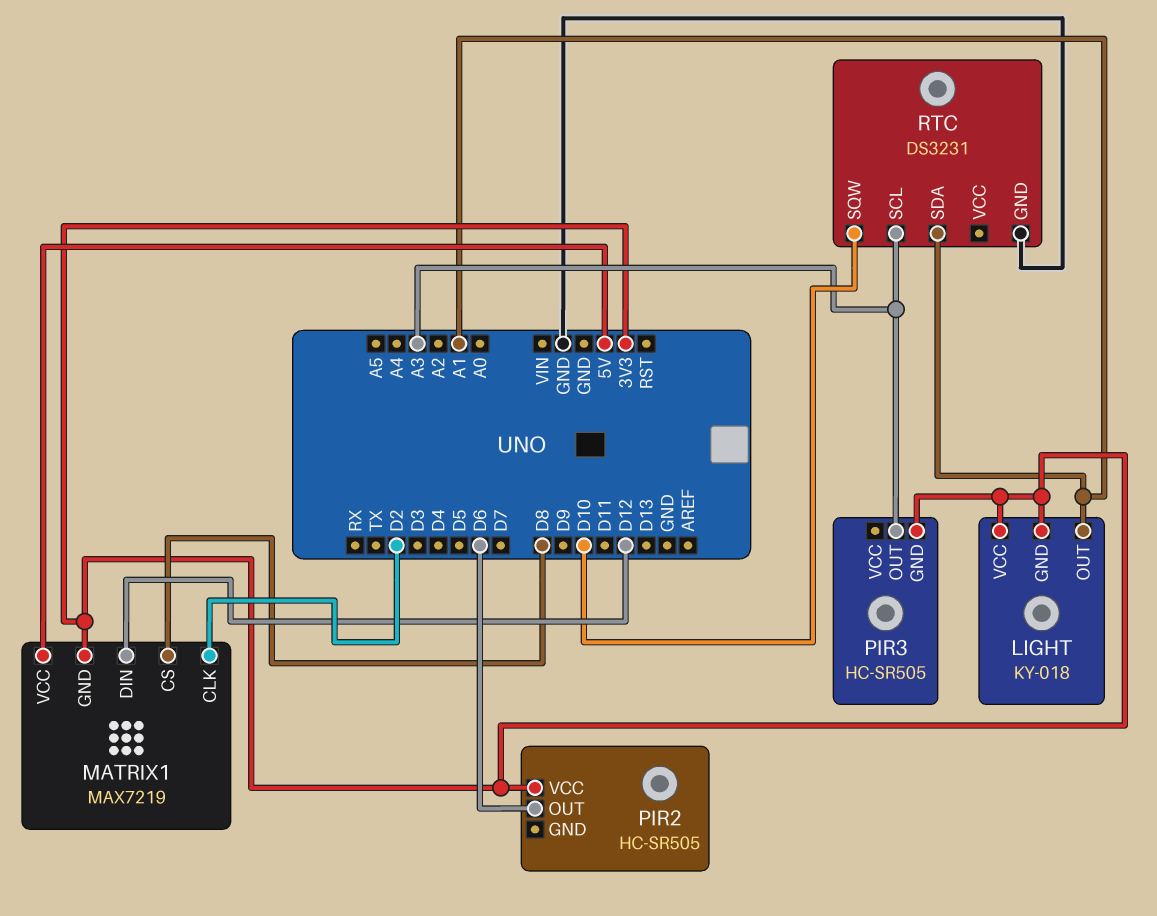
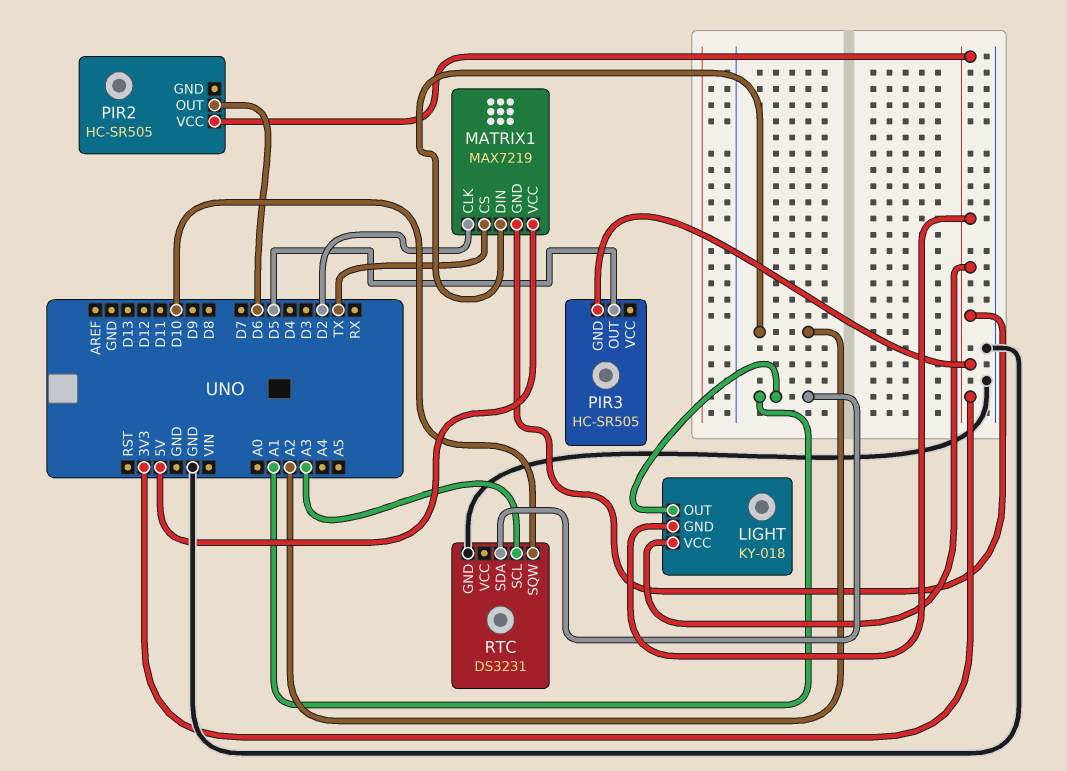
MATRIX1 pin CS: D8 -> TX
MATRIX1 pin DIN: D12 -> A2
PIR3 pin OUT: A3 -> D5

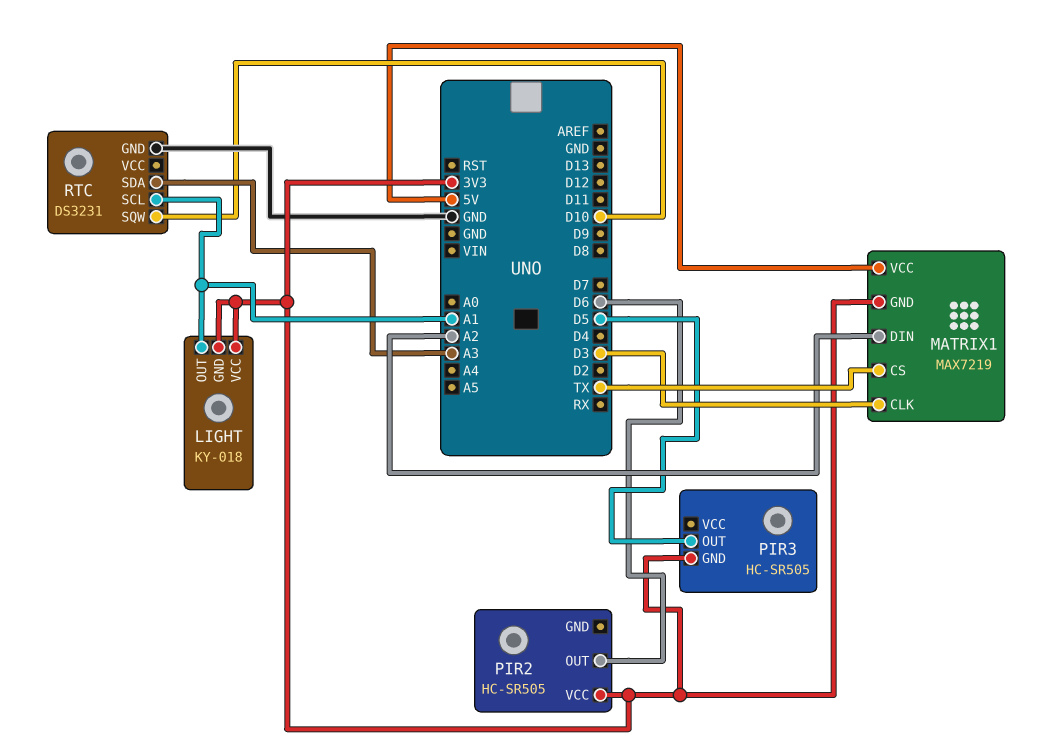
MATRIX1 pin CLK: D2 -> D3
RTC pin SCL: A3 -> A1
RTC pin SDA: A1 -> A3

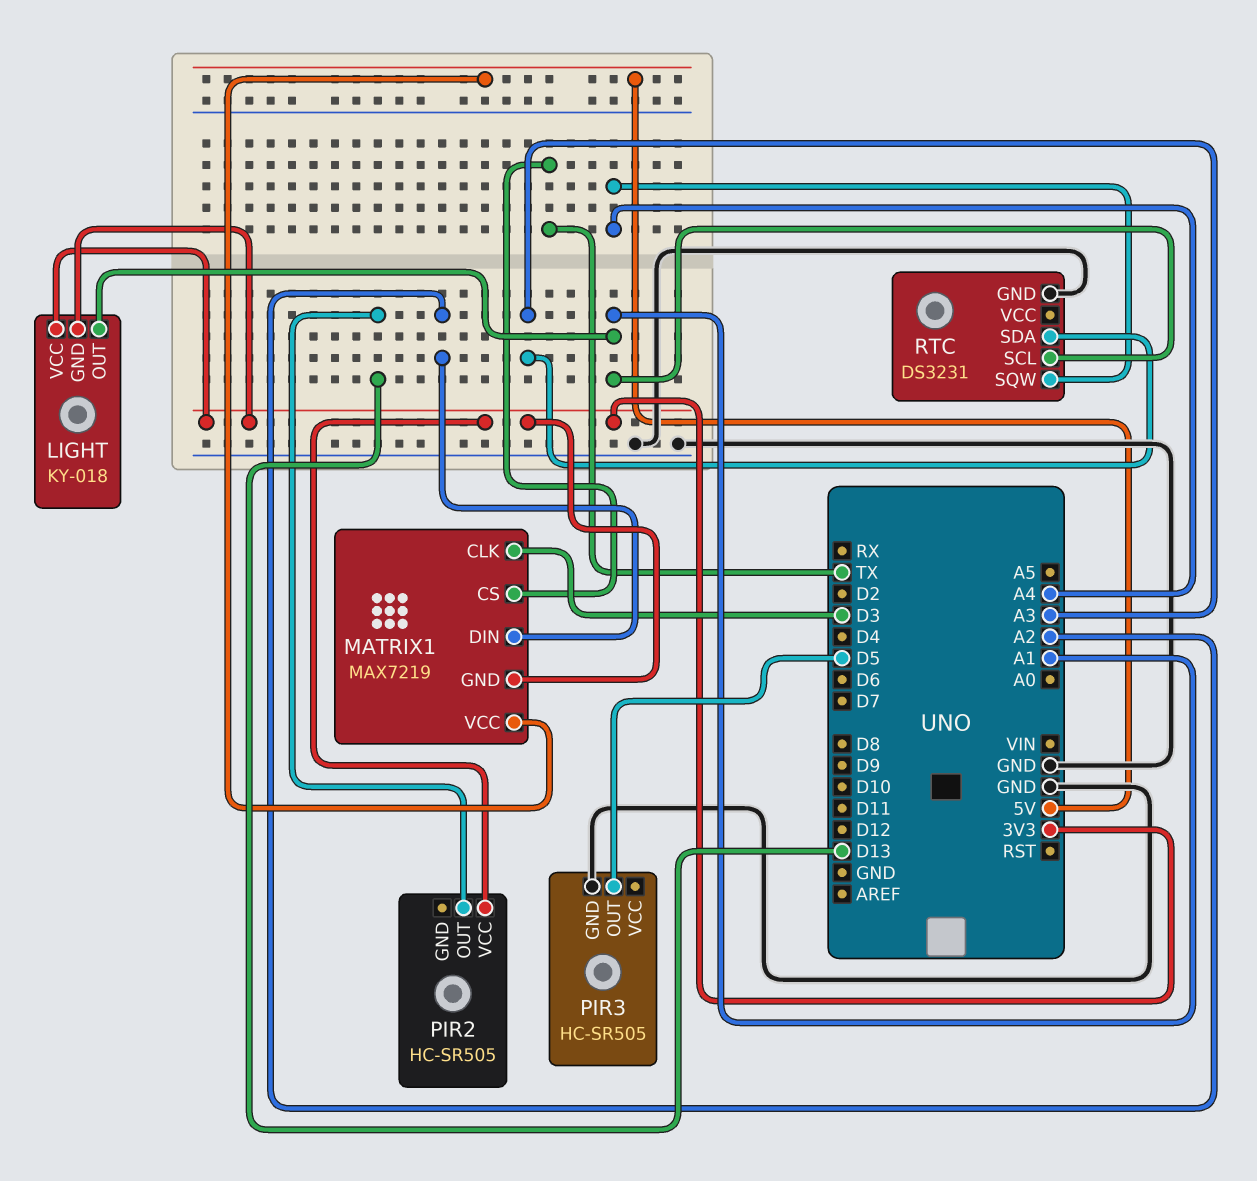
PIR2 pin OUT: D6 -> D13
PIR3 pin GND: 3V3 -> GND
RTC pin SQW: D10 -> A4

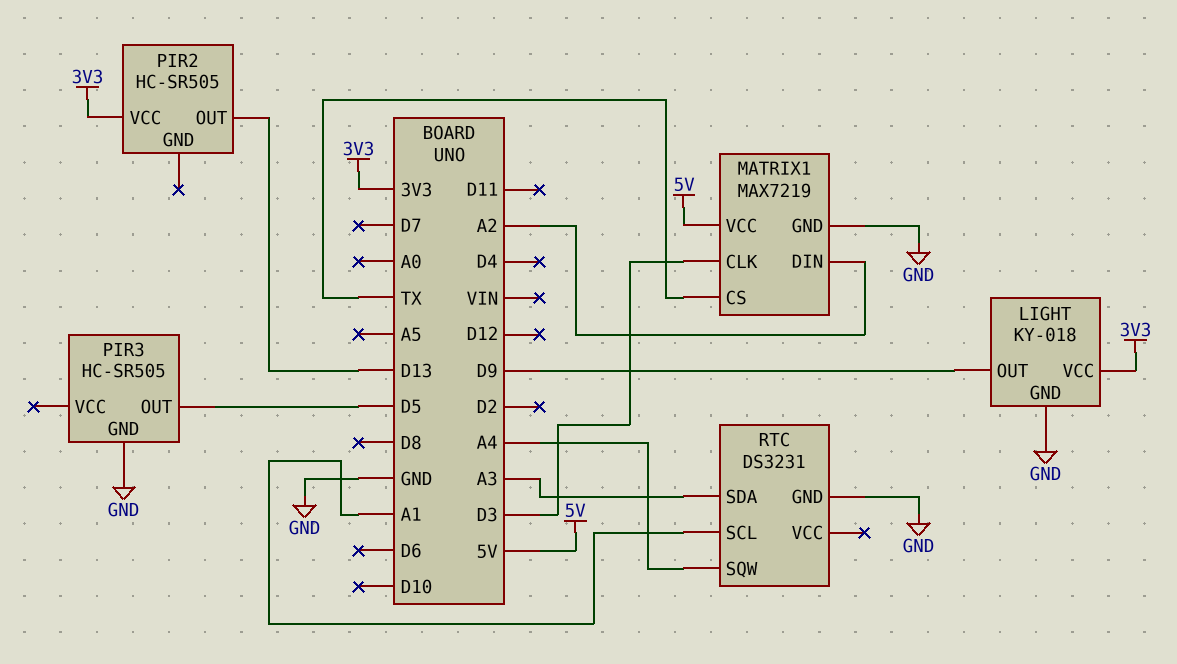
LIGHT pin GND: 3V3 -> GND
LIGHT pin OUT: A1 -> D9
MATRIX1 pin GND: 3V3 -> GND

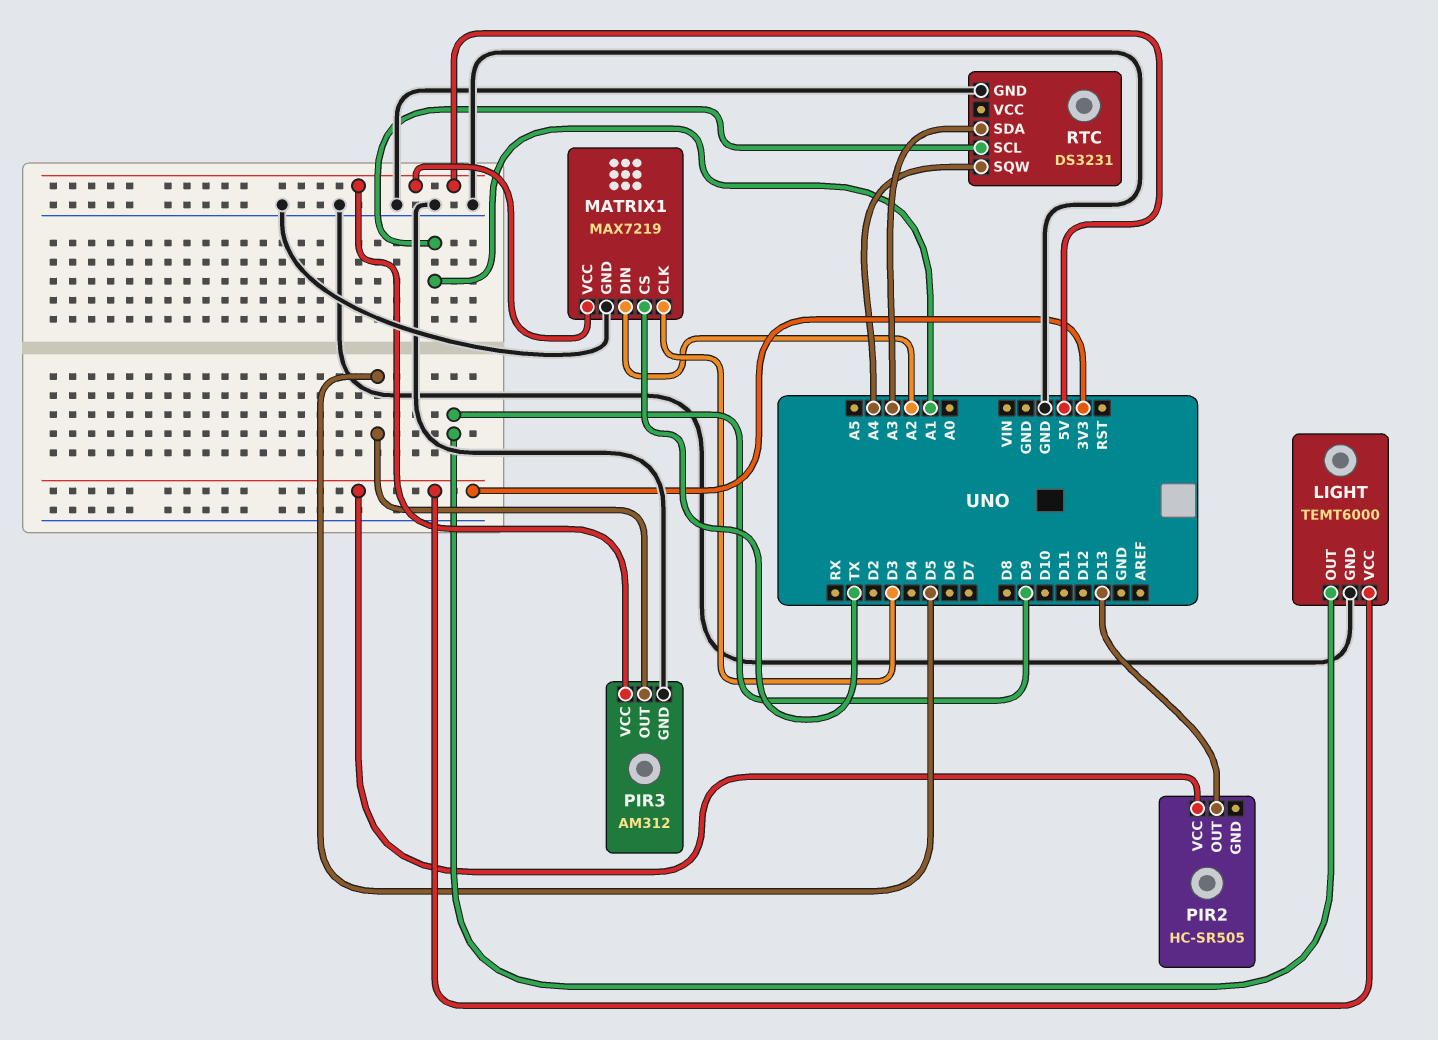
LIGHT: KY-018 -> TEMT6000
PIR3: HC-SR505 -> AM312
PIR3 pin VCC: none -> 5V

